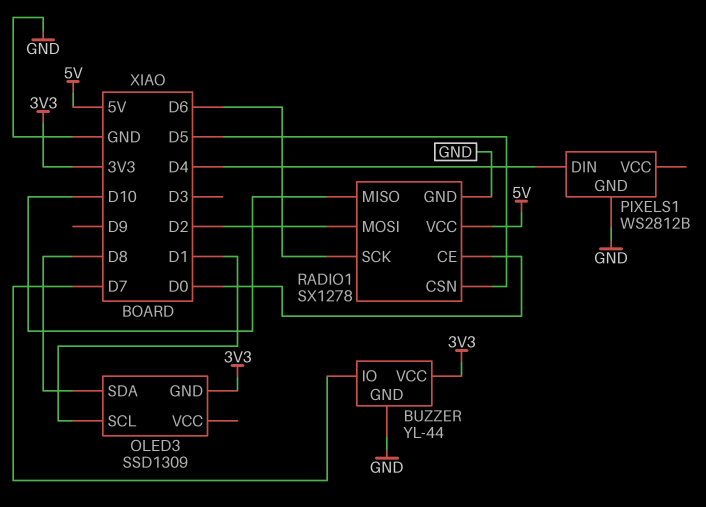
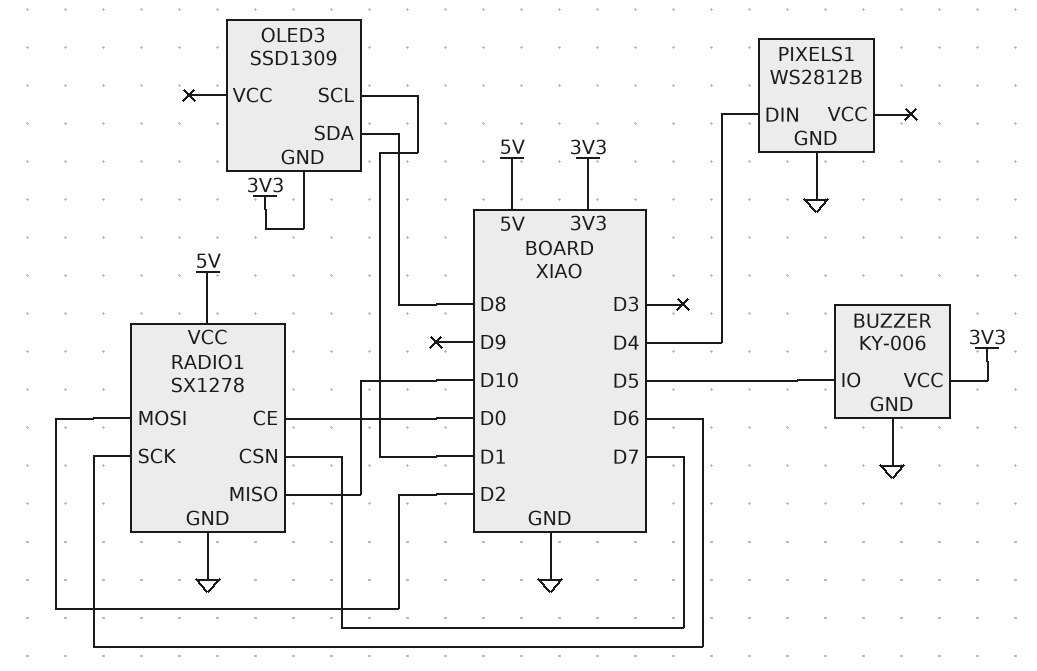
BUZZER: YL-44 -> KY-006
BUZZER pin IO: D7 -> D5
RADIO1 pin CSN: D5 -> D7

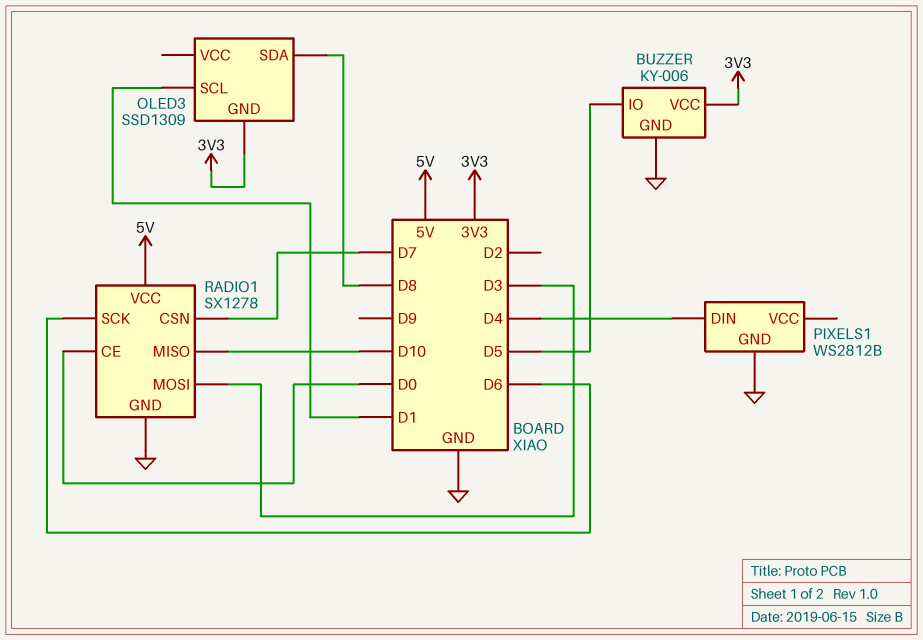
RADIO1 pin MOSI: D2 -> D3

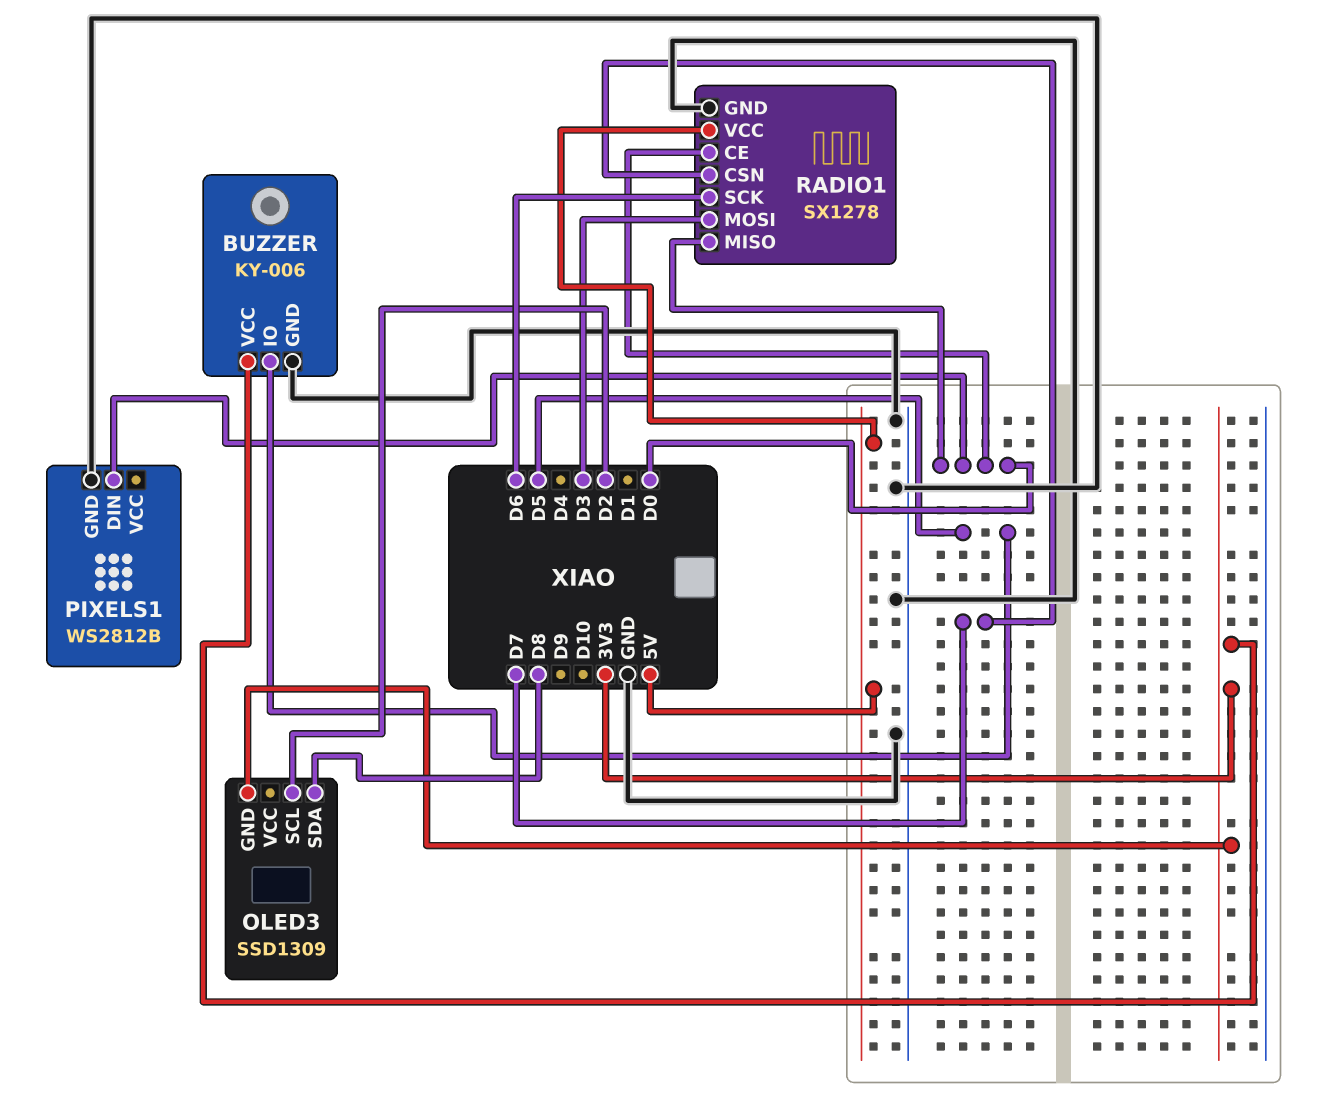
OLED3 pin SCL: D1 -> D2
PIXELS1 pin DIN: D4 -> D0
RADIO1 pin MISO: D10 -> D0

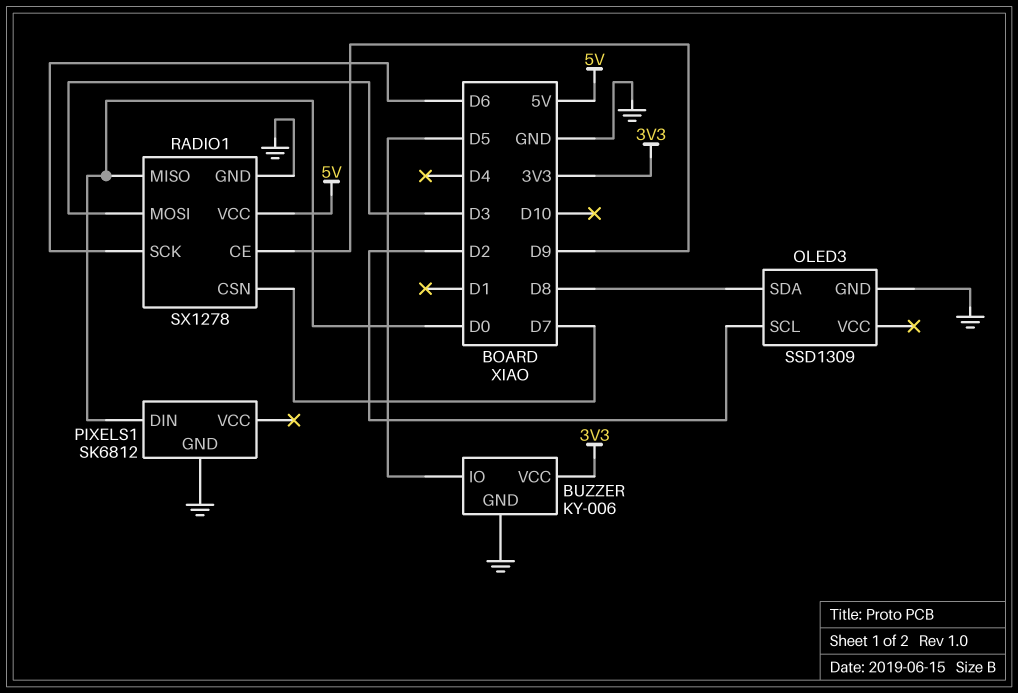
OLED3 pin GND: 3V3 -> GND
PIXELS1: WS2812B -> SK6812
RADIO1 pin CE: D0 -> D9

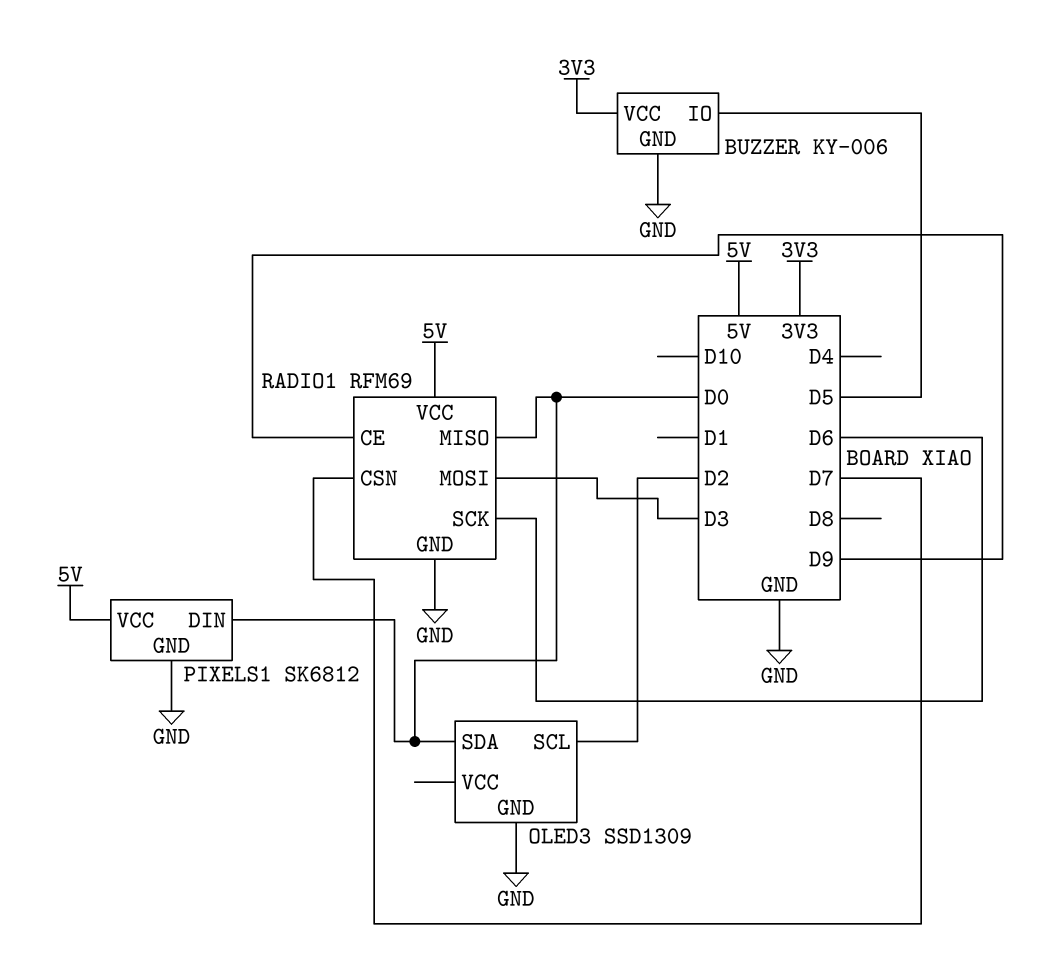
OLED3 pin SDA: D8 -> D0
PIXELS1 pin VCC: none -> 5V
RADIO1: SX1278 -> RFM69

